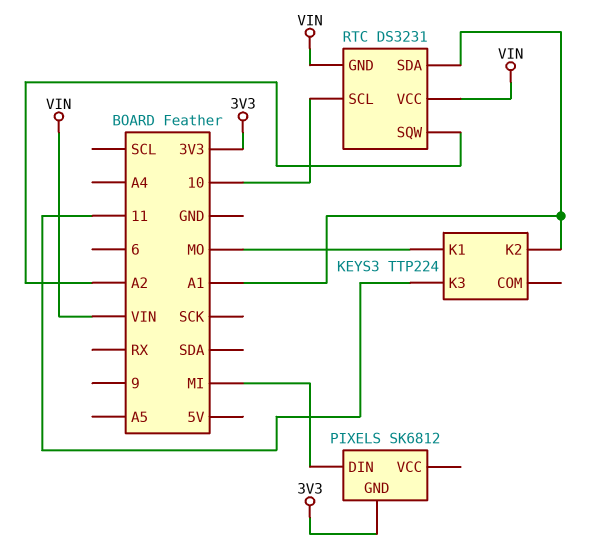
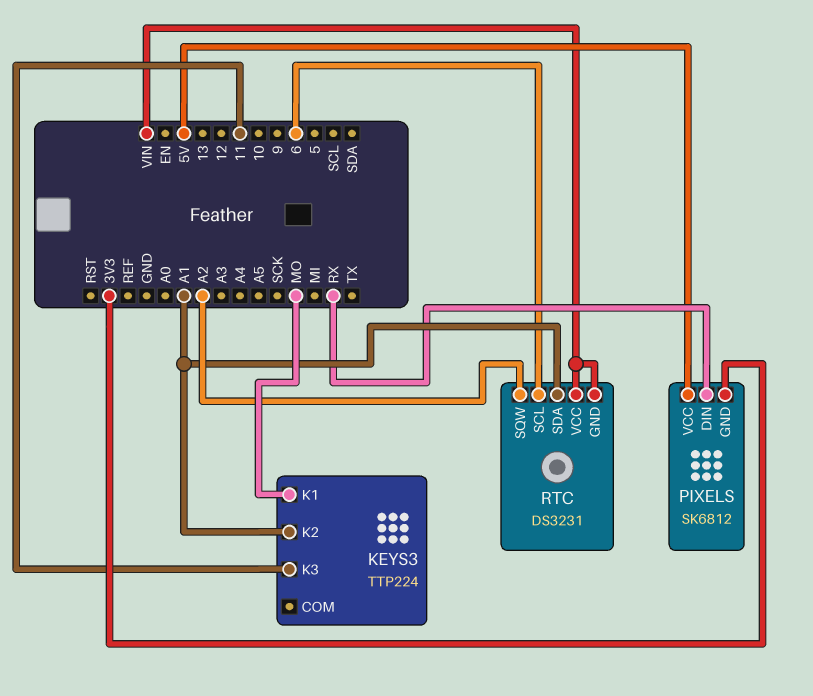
PIXELS pin DIN: MI -> RX
PIXELS pin VCC: none -> 5V
RTC pin SCL: 10 -> 6

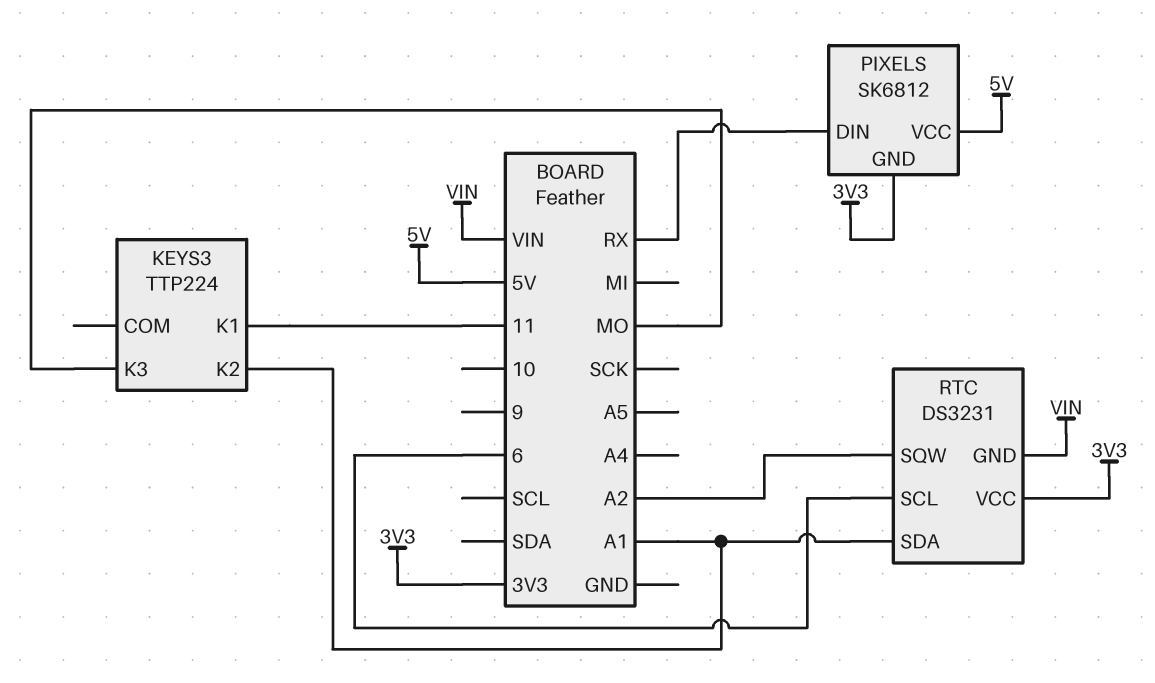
KEYS3 pin K1: MO -> 11
KEYS3 pin K3: 11 -> MO
RTC pin VCC: VIN -> 3V3

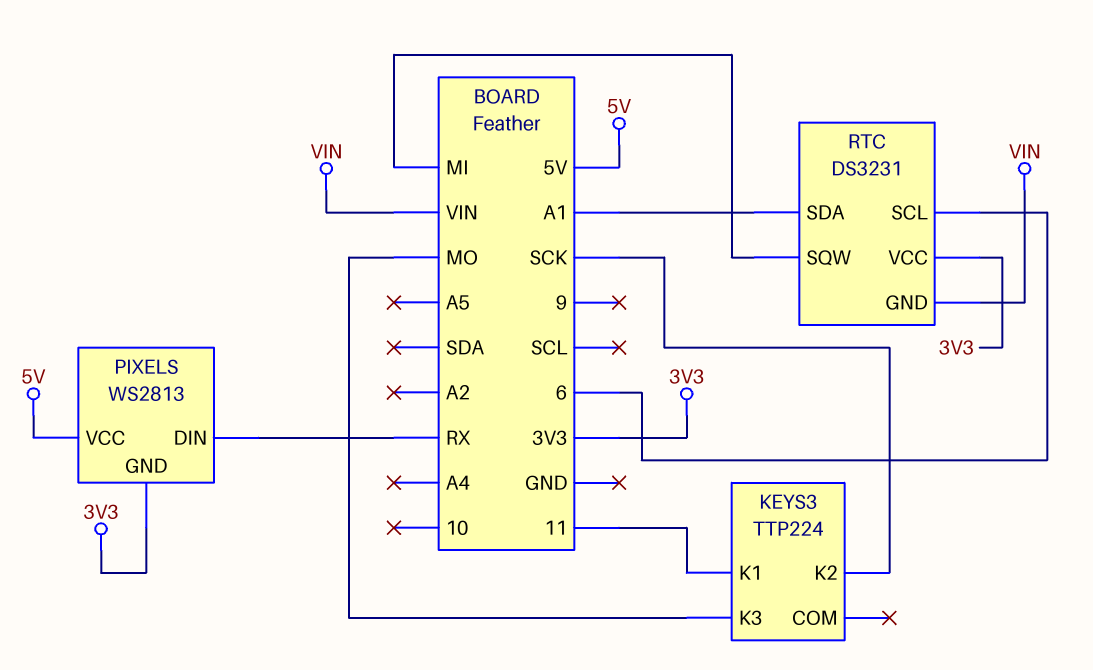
KEYS3 pin K2: A1 -> SCK
PIXELS: SK6812 -> WS2813
RTC pin SQW: A2 -> MI

